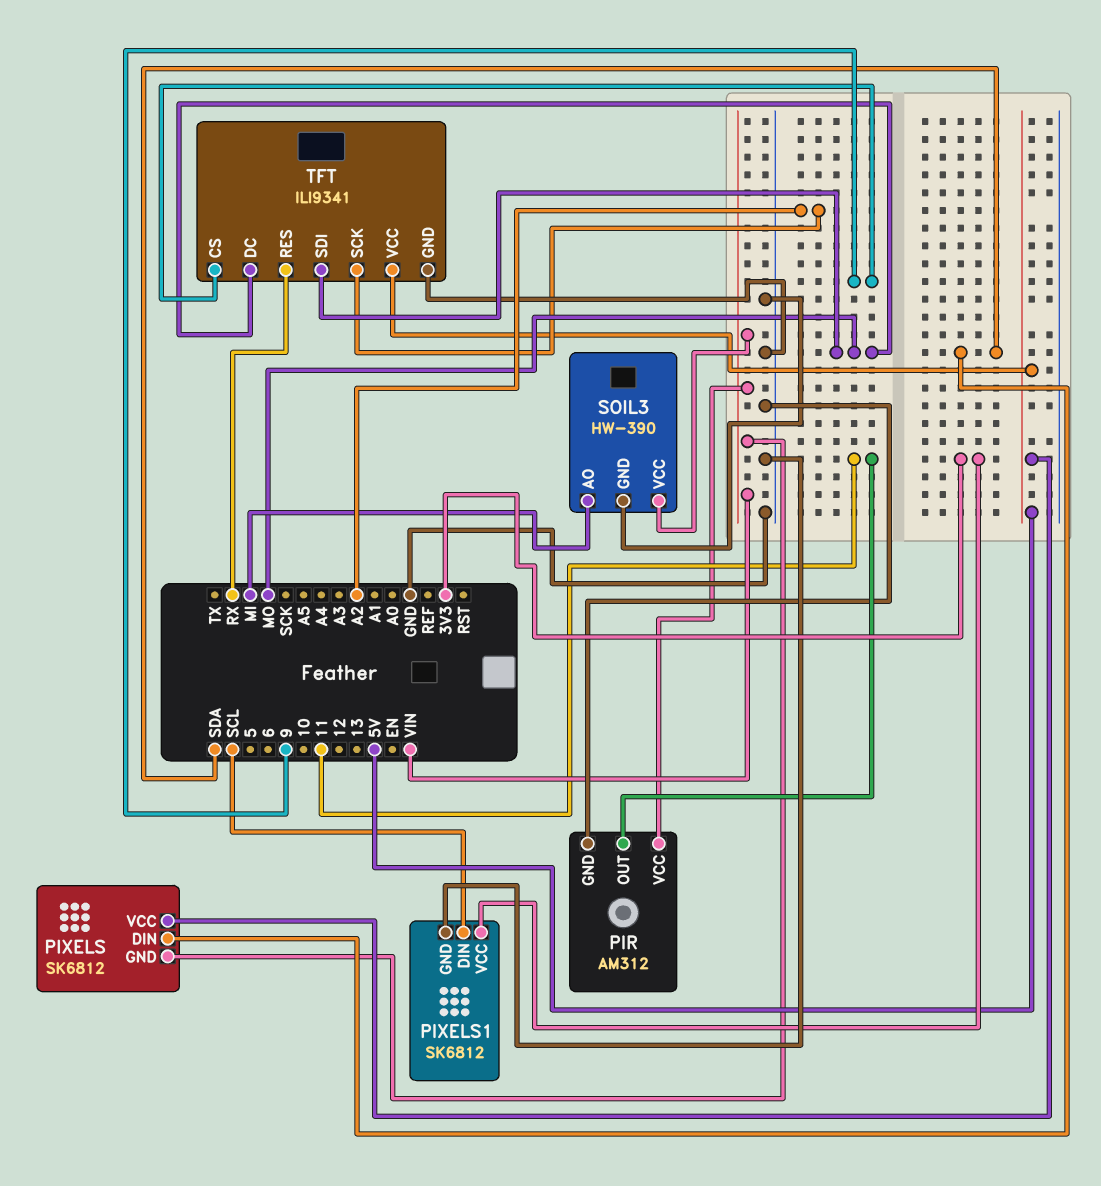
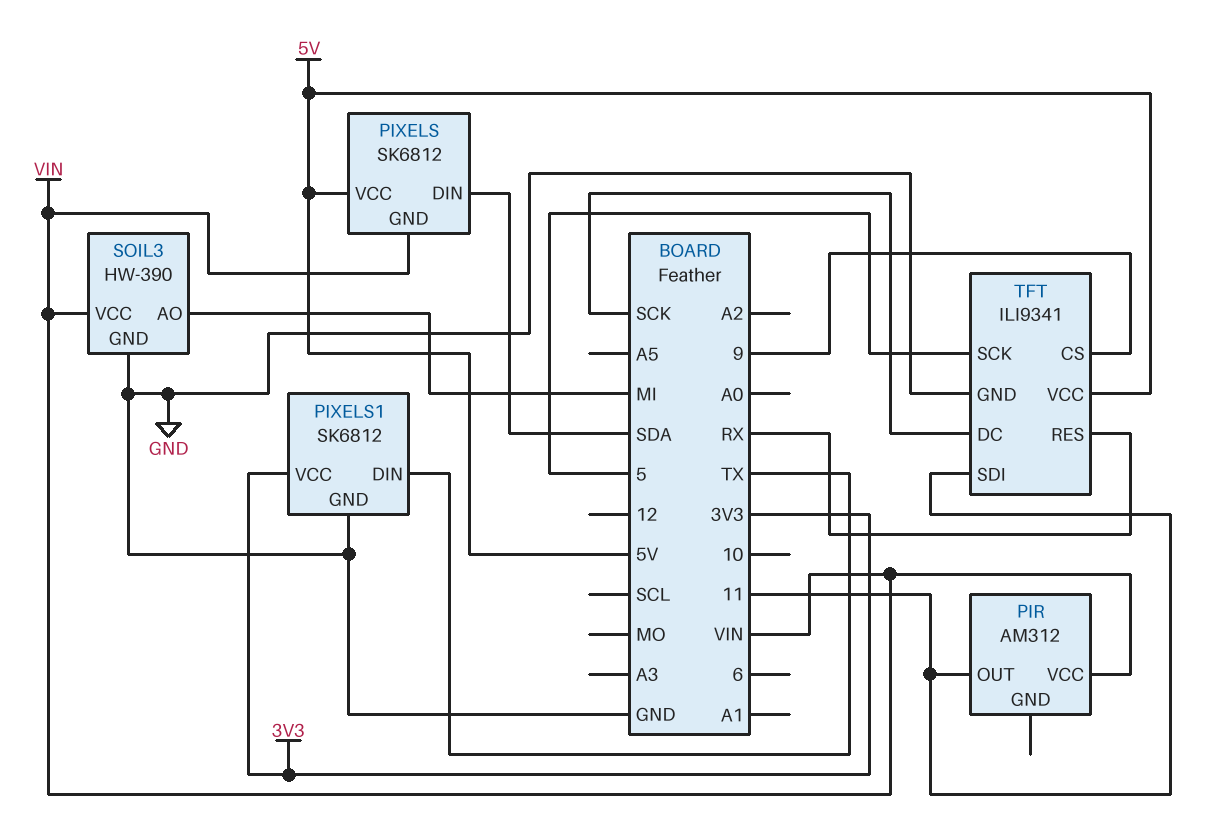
PIR pin GND: GND -> none
PIXELS1 pin DIN: SCL -> TX
TFT pin DC: MO -> SCK
TFT pin SCK: A2 -> 5
TFT pin SDI: MO -> 11

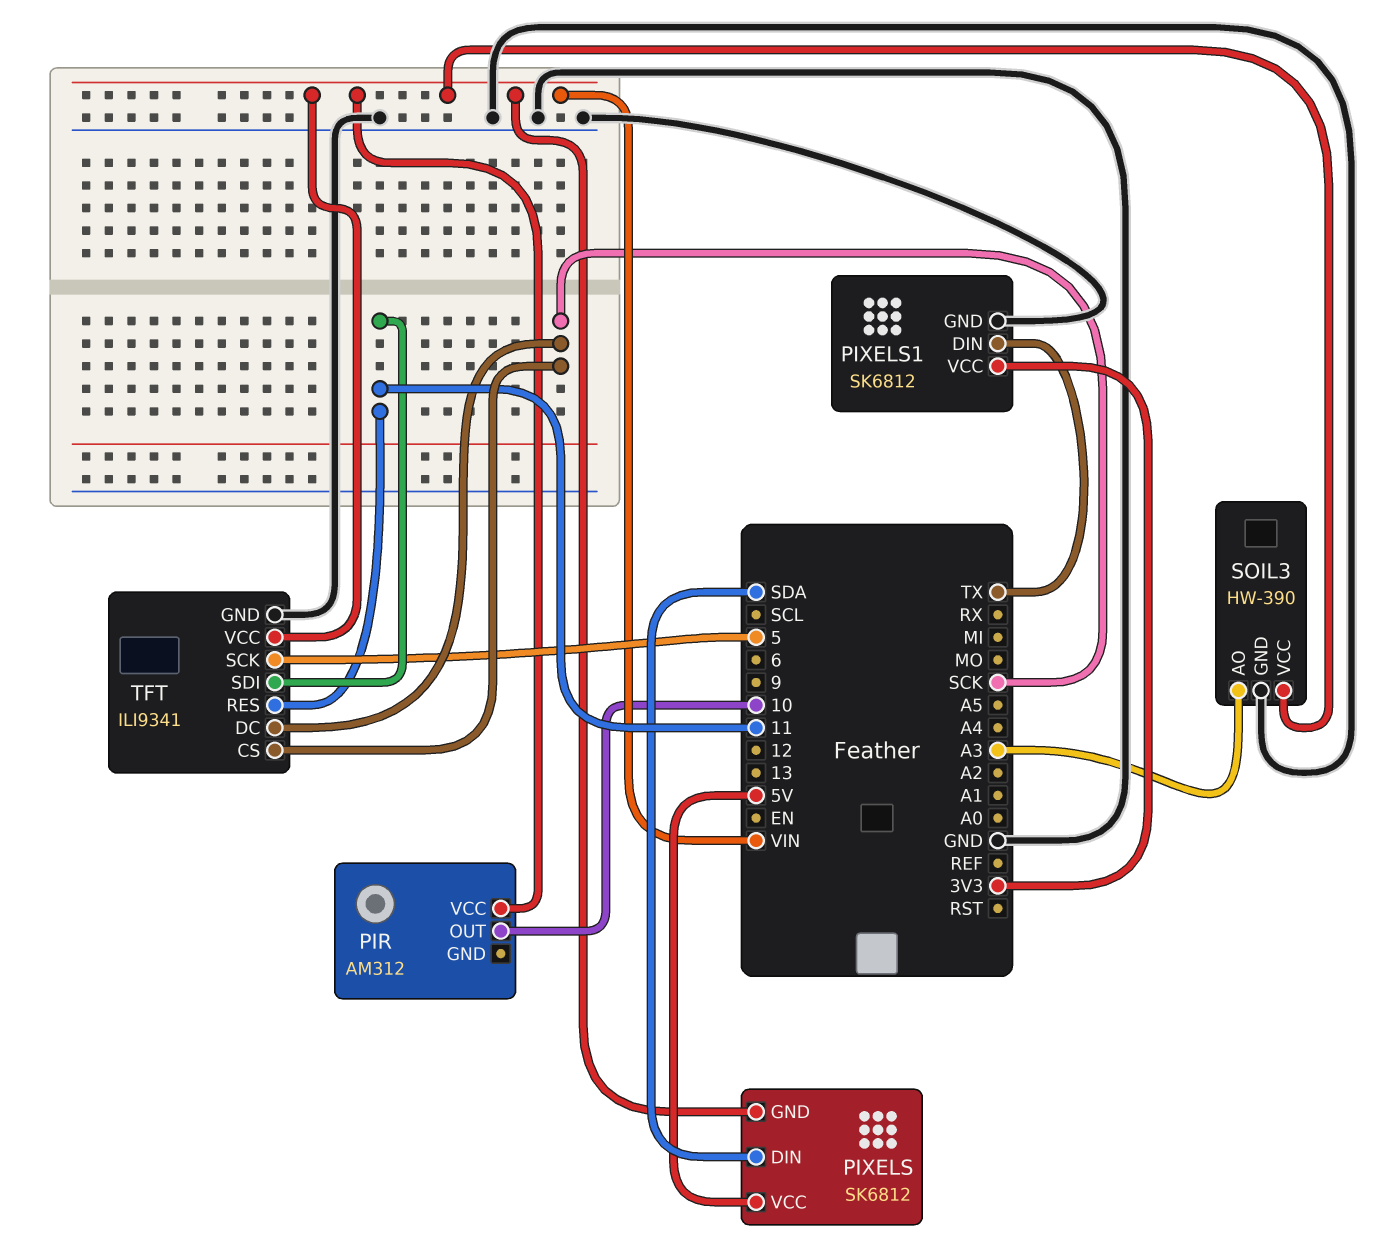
PIR pin OUT: 11 -> 10
SOIL3 pin AO: MI -> A3
TFT pin CS: 9 -> SCK
TFT pin RES: RX -> 11
TFT pin VCC: 5V -> VIN

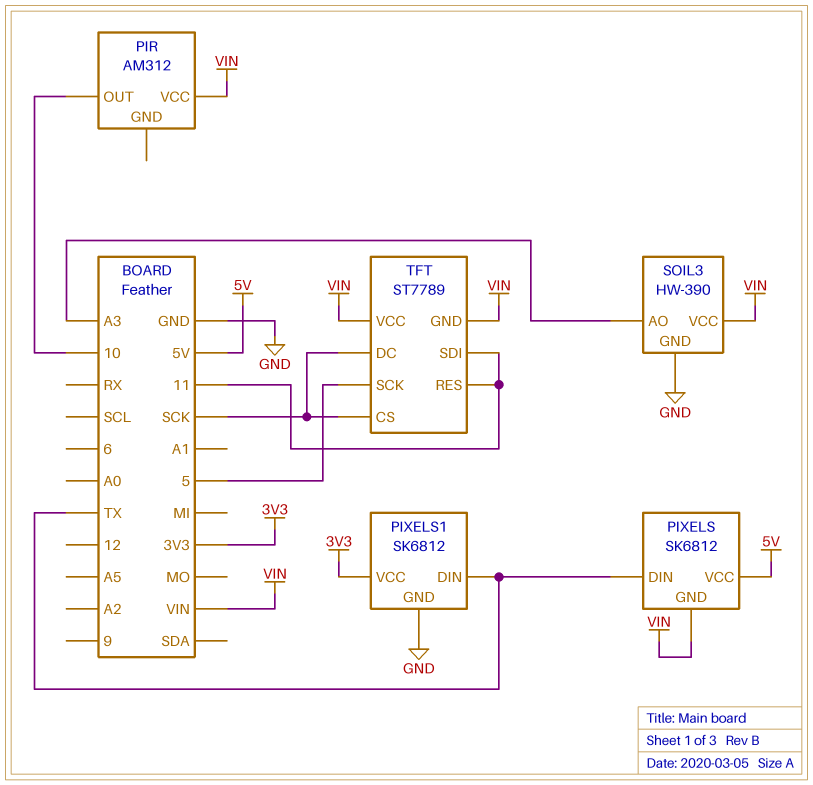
PIXELS pin DIN: SDA -> TX
TFT: ILI9341 -> ST7789
TFT pin GND: GND -> VIN

